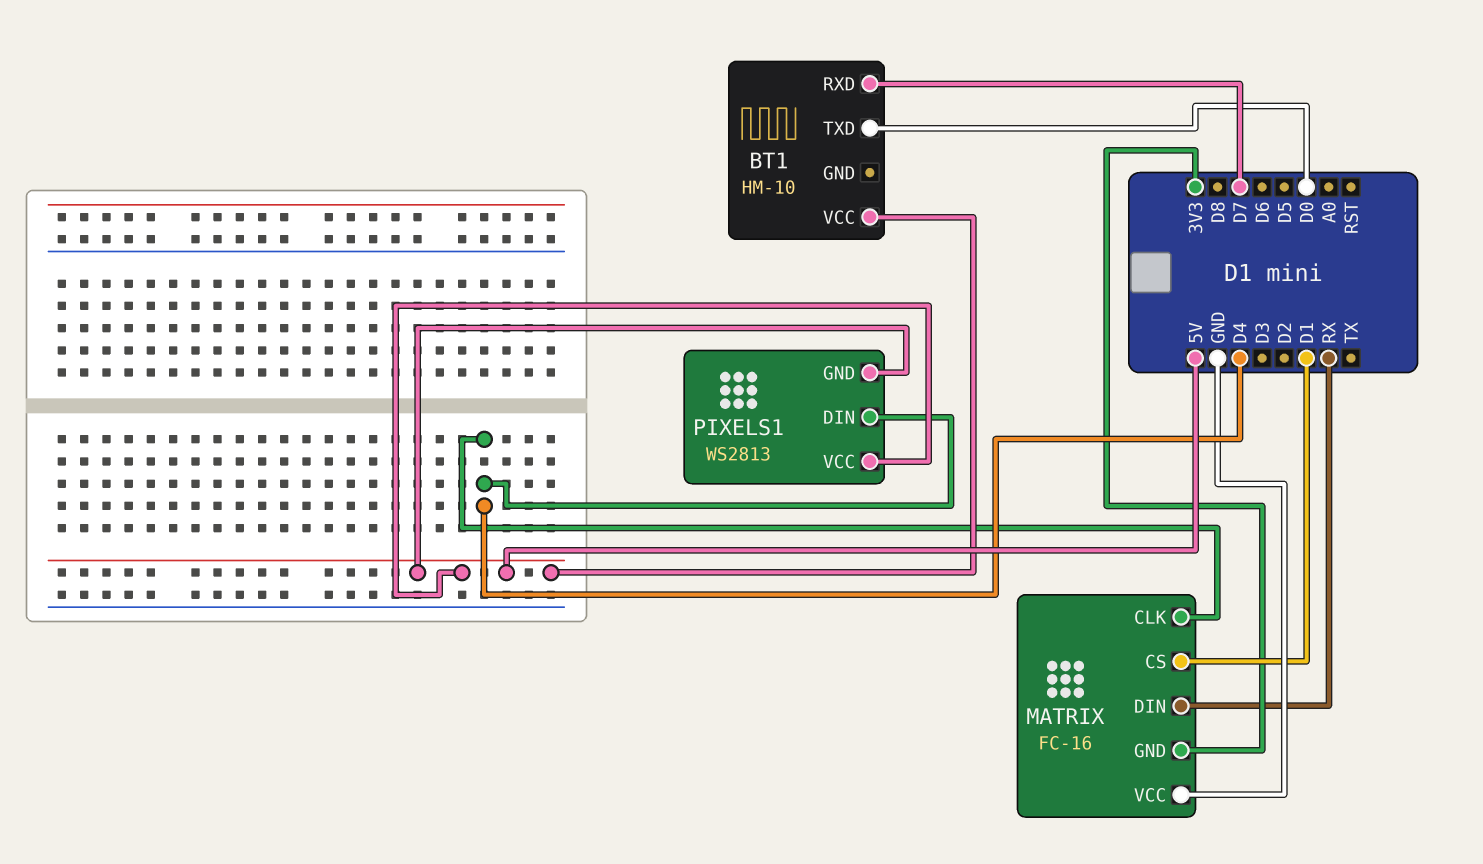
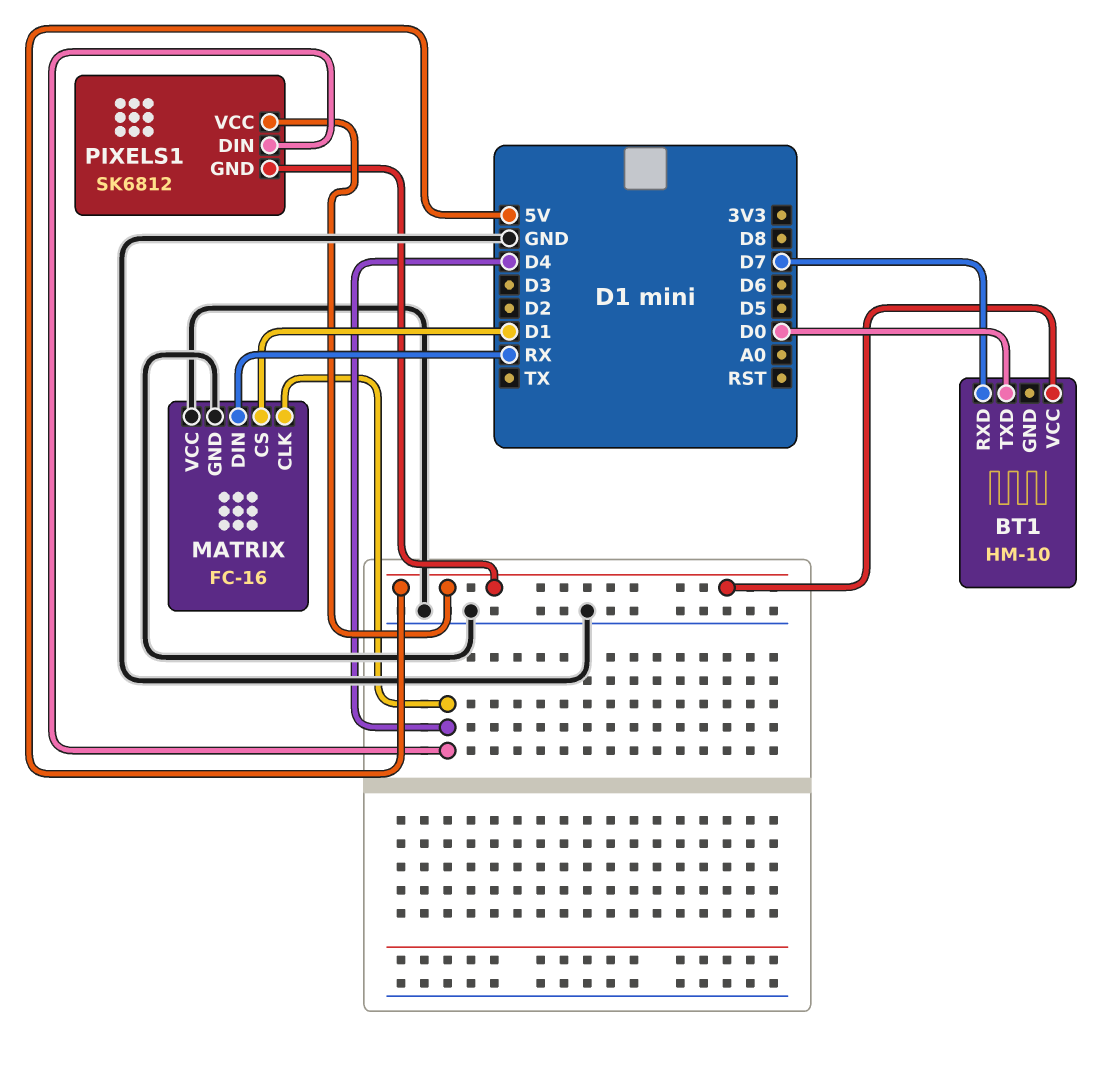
MATRIX pin GND: 3V3 -> GND
PIXELS1: WS2813 -> SK6812

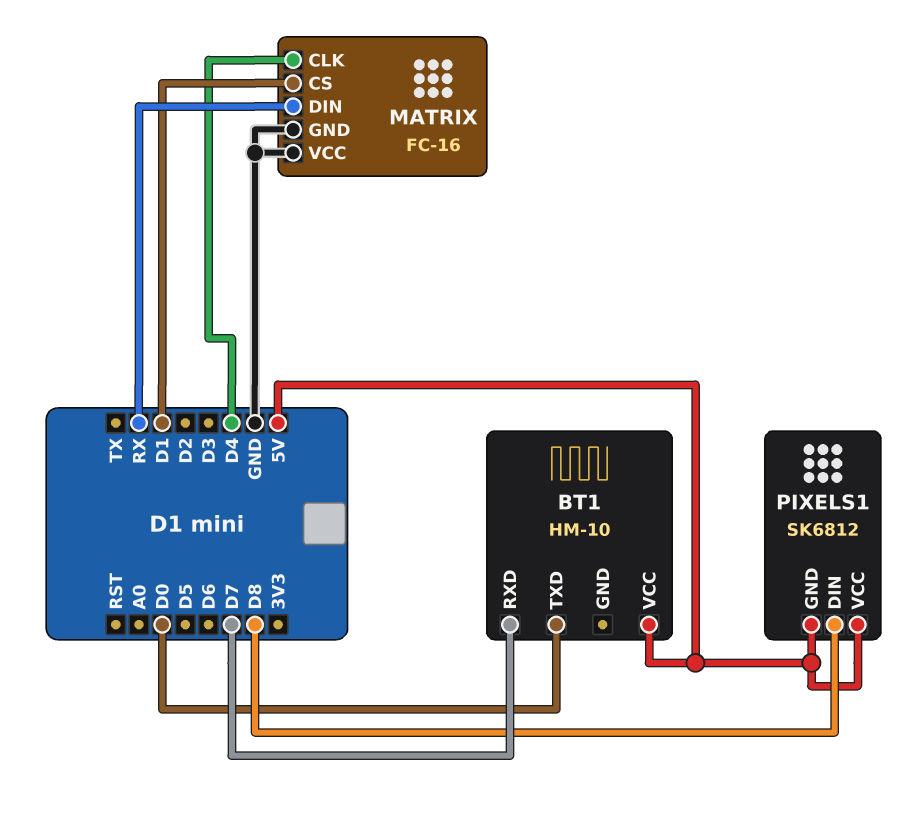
PIXELS1 pin DIN: D4 -> D8

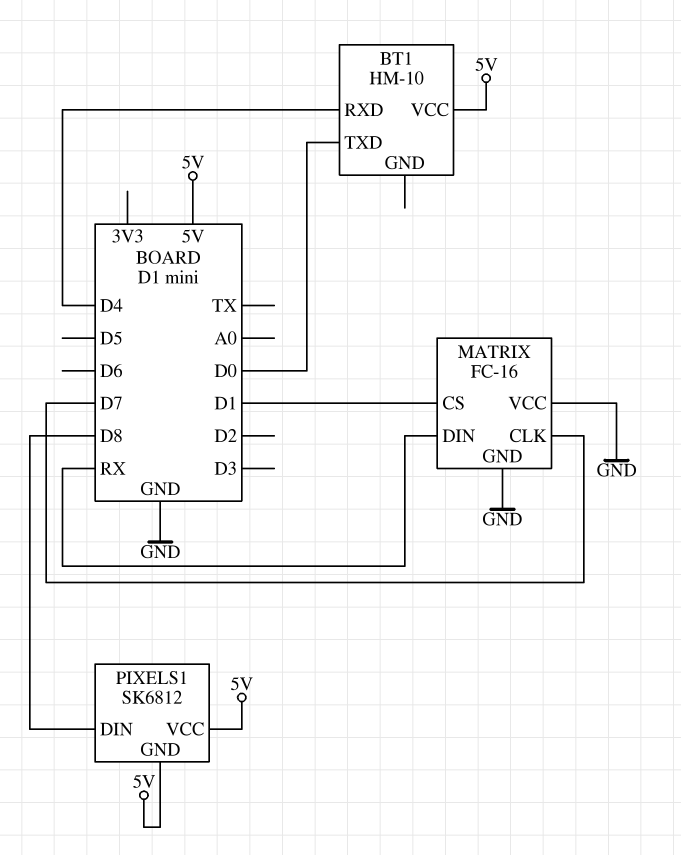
BT1 pin RXD: D7 -> D4
MATRIX pin CLK: D4 -> D7

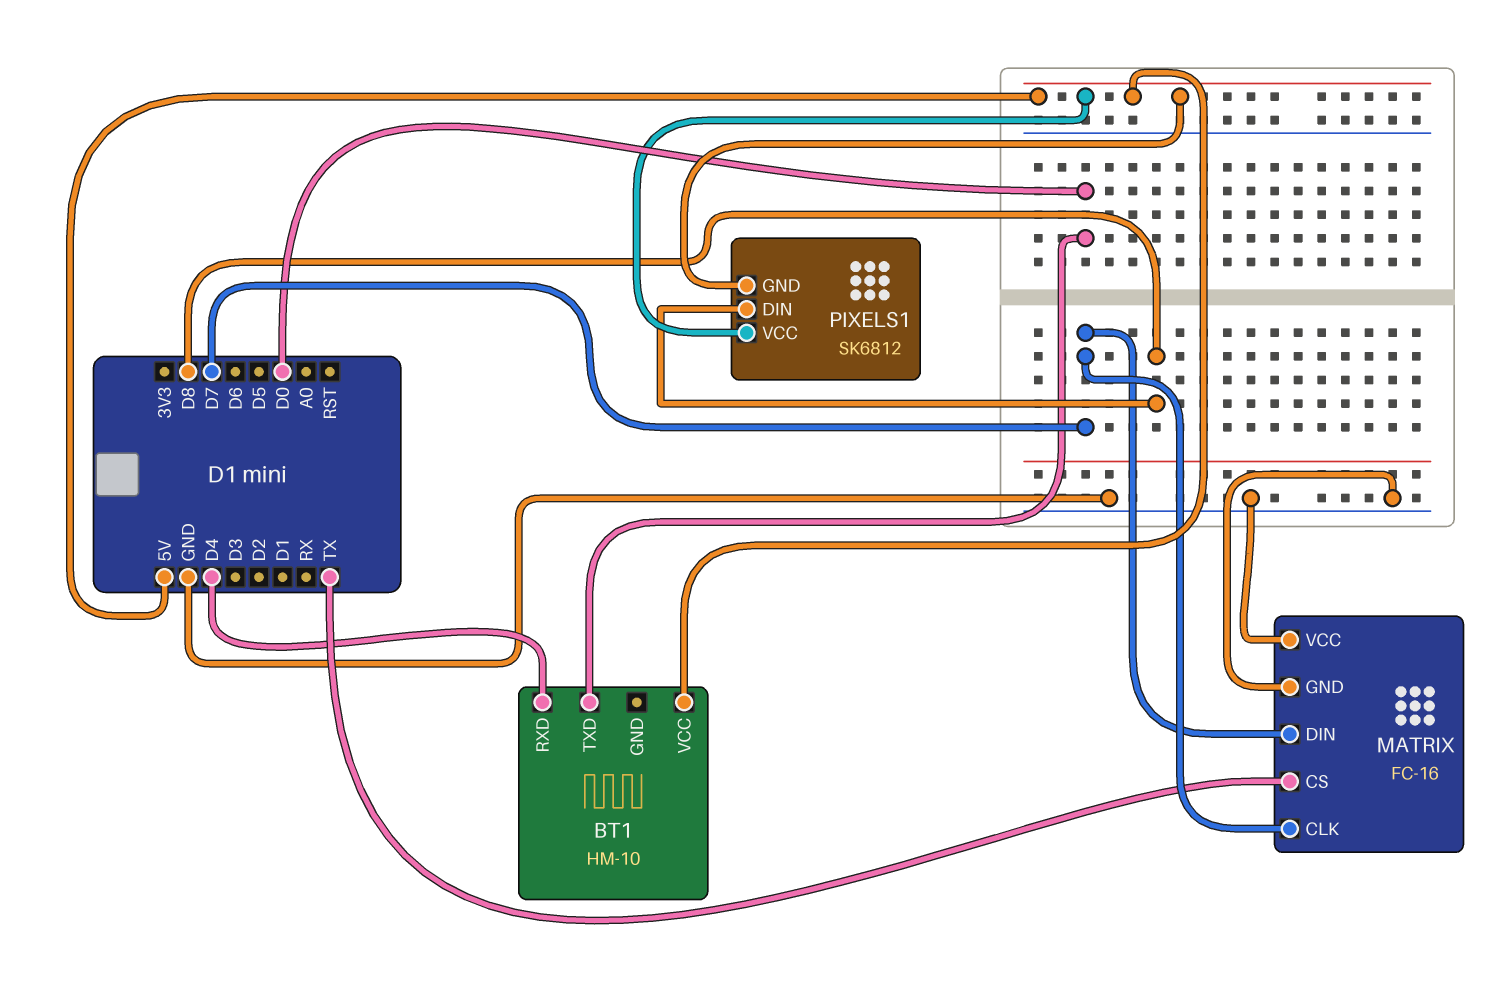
MATRIX pin CS: D1 -> TX
MATRIX pin DIN: RX -> D7

